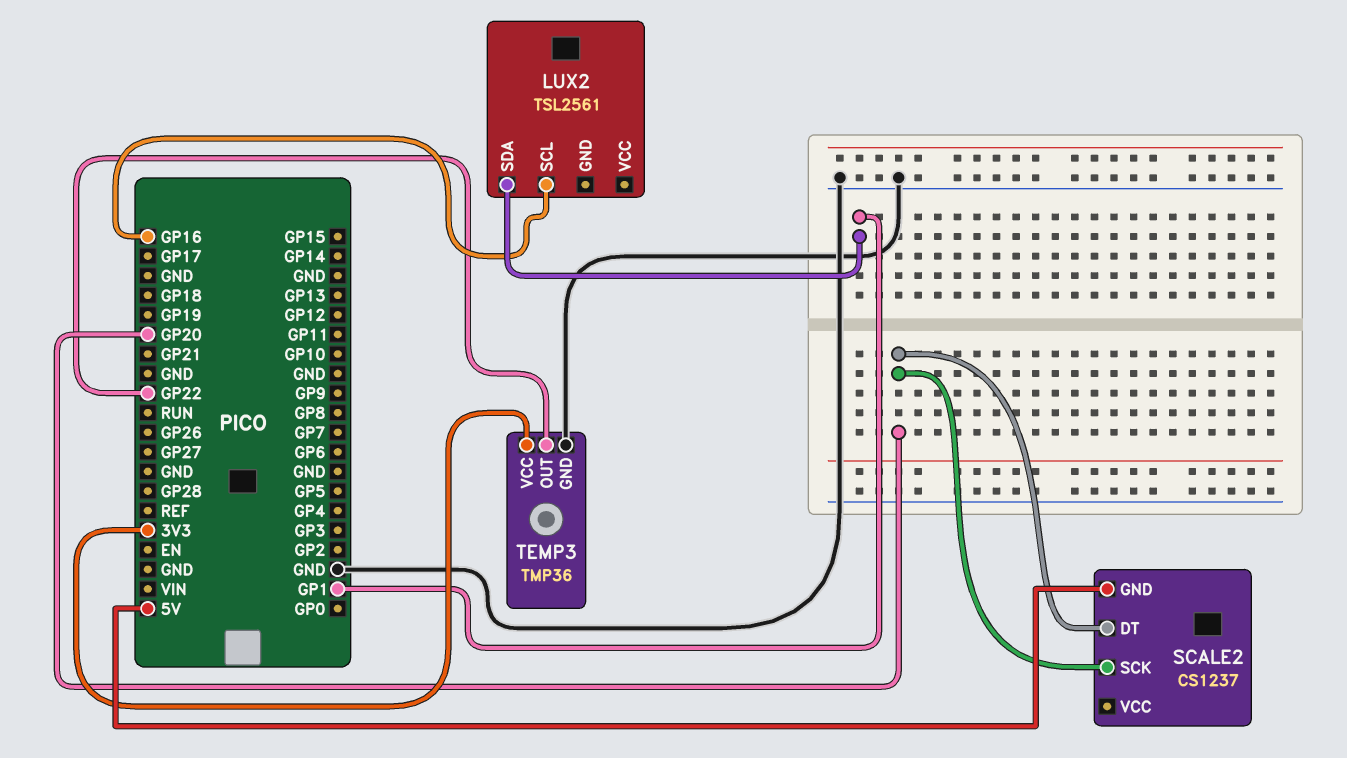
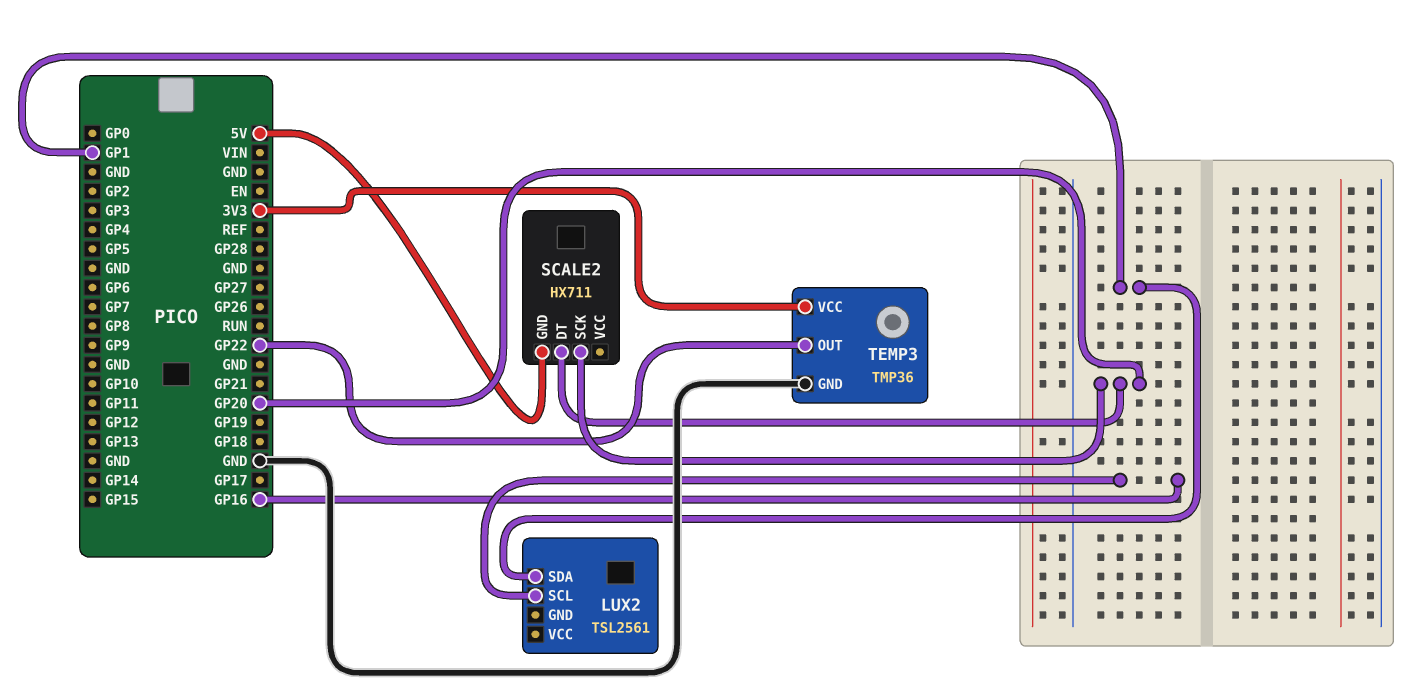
SCALE2: CS1237 -> HX711

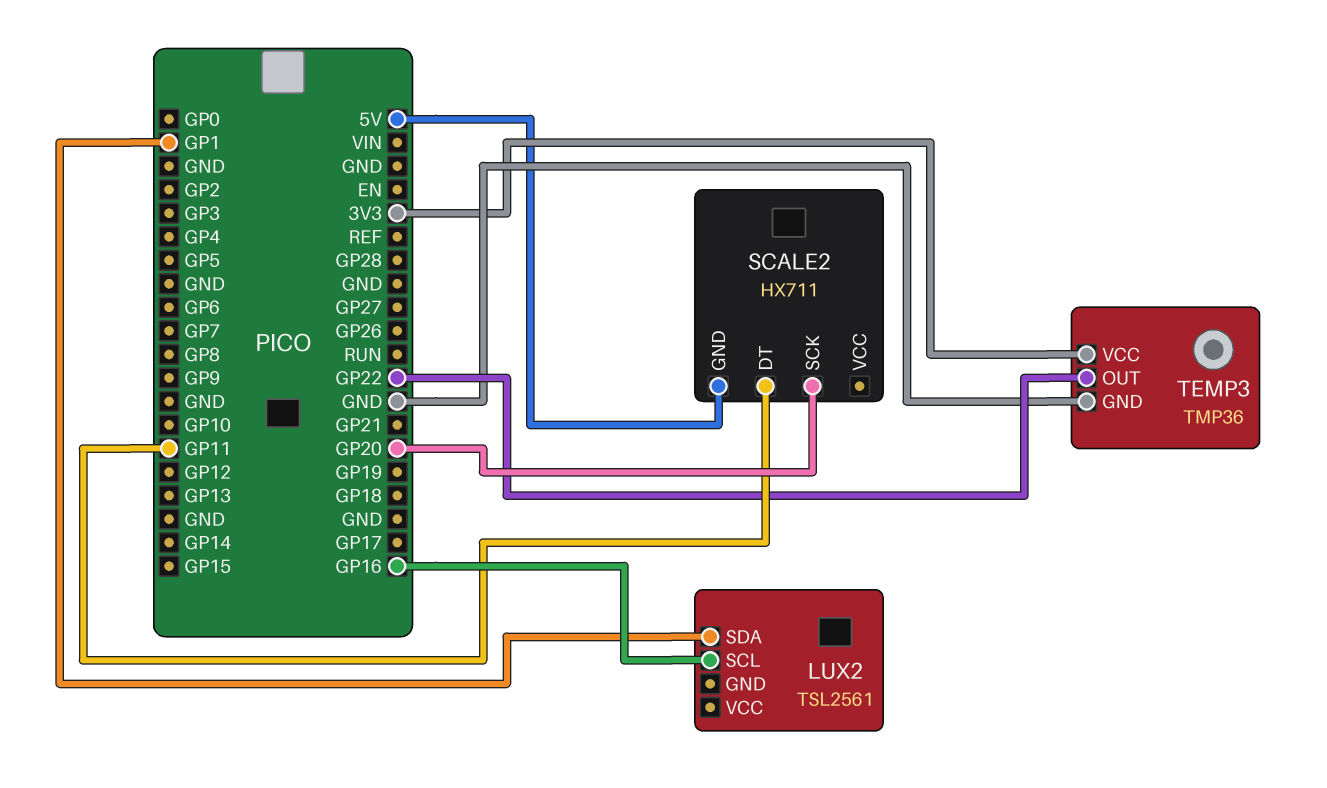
SCALE2 pin DT: GP20 -> GP11

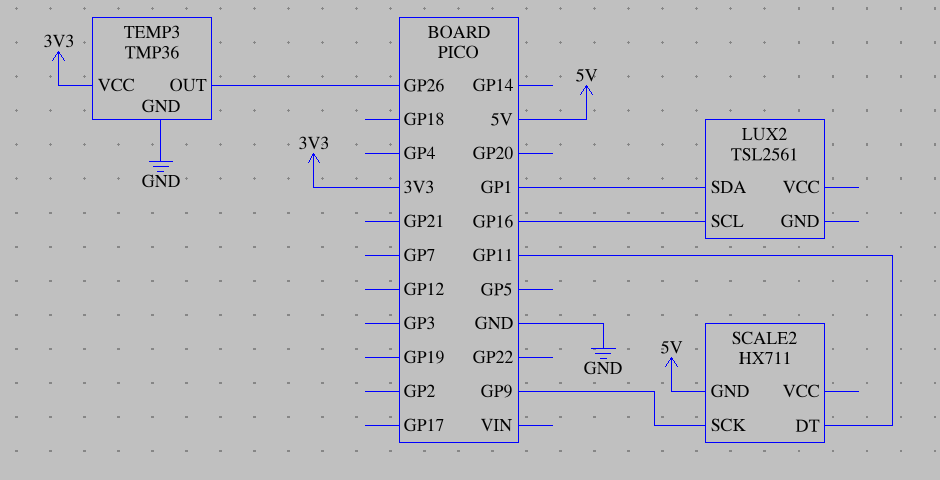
SCALE2 pin SCK: GP20 -> GP9
TEMP3 pin OUT: GP22 -> GP26

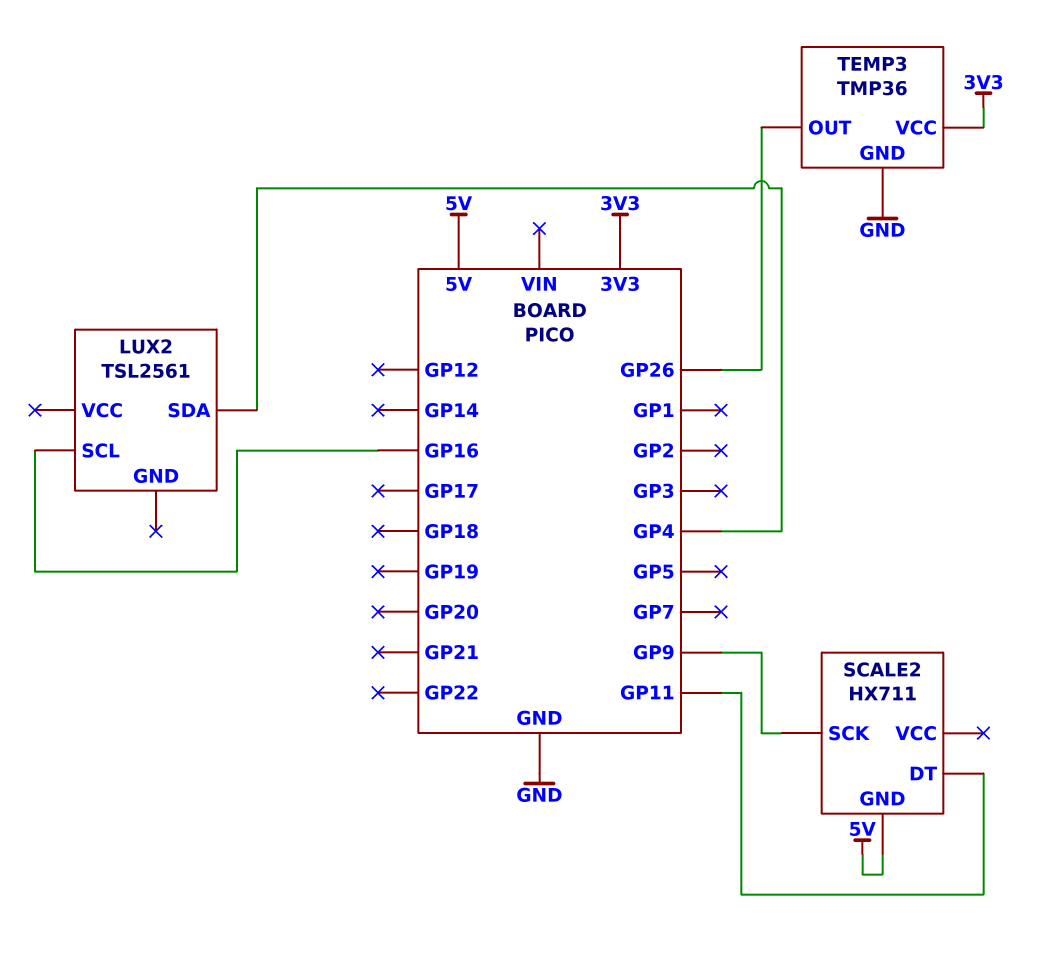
LUX2 pin SDA: GP1 -> GP4

